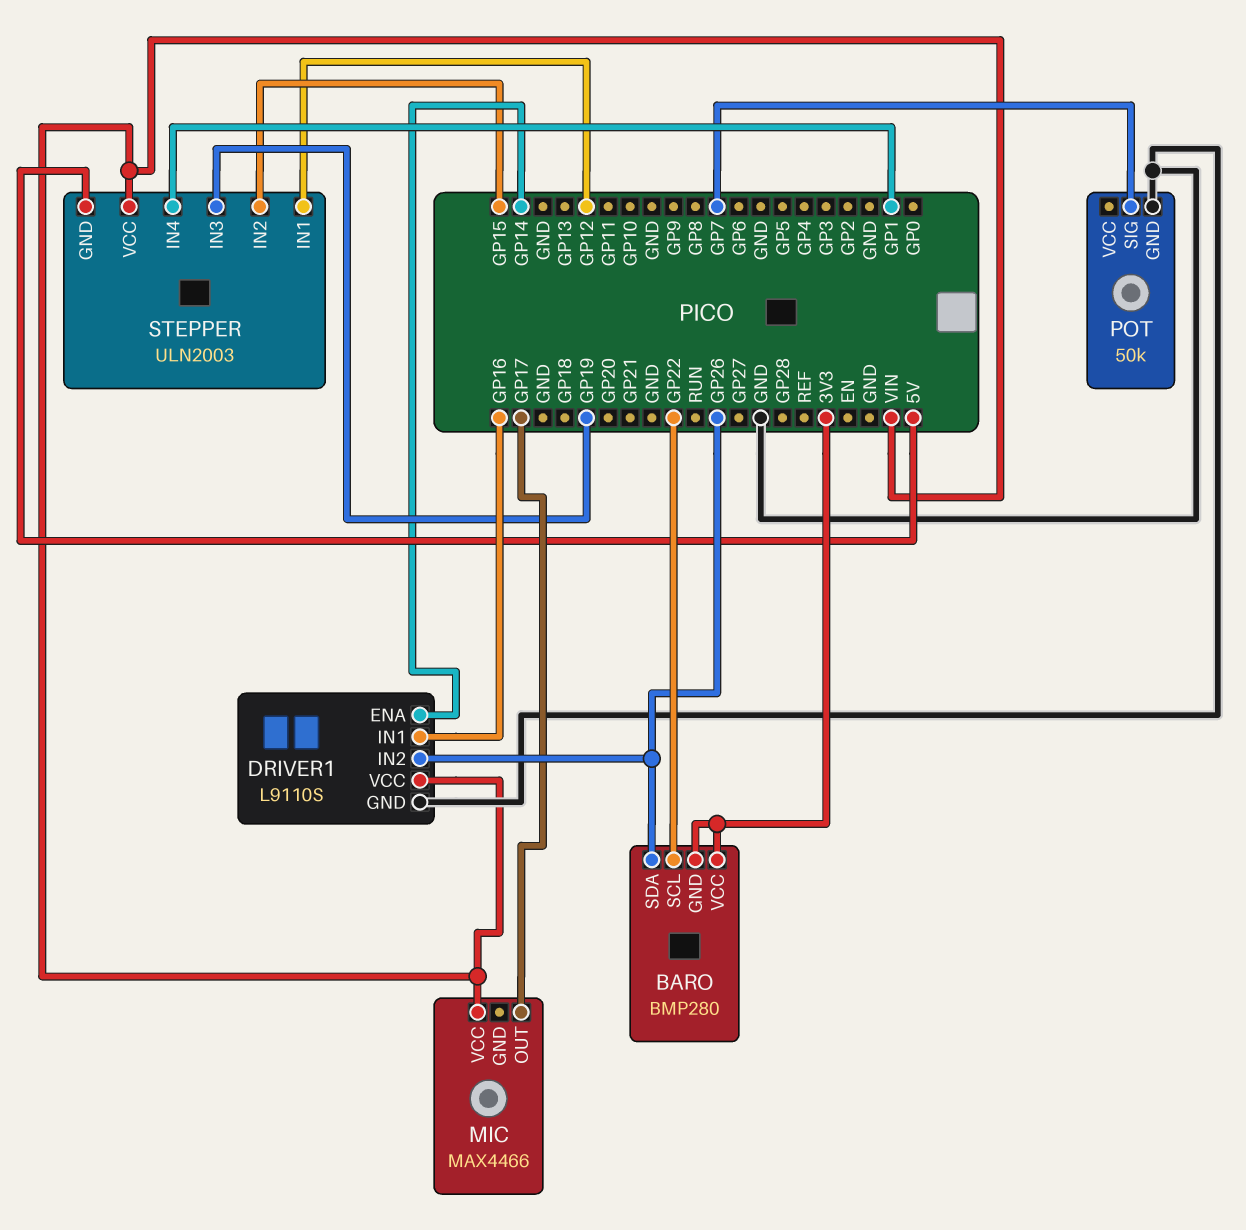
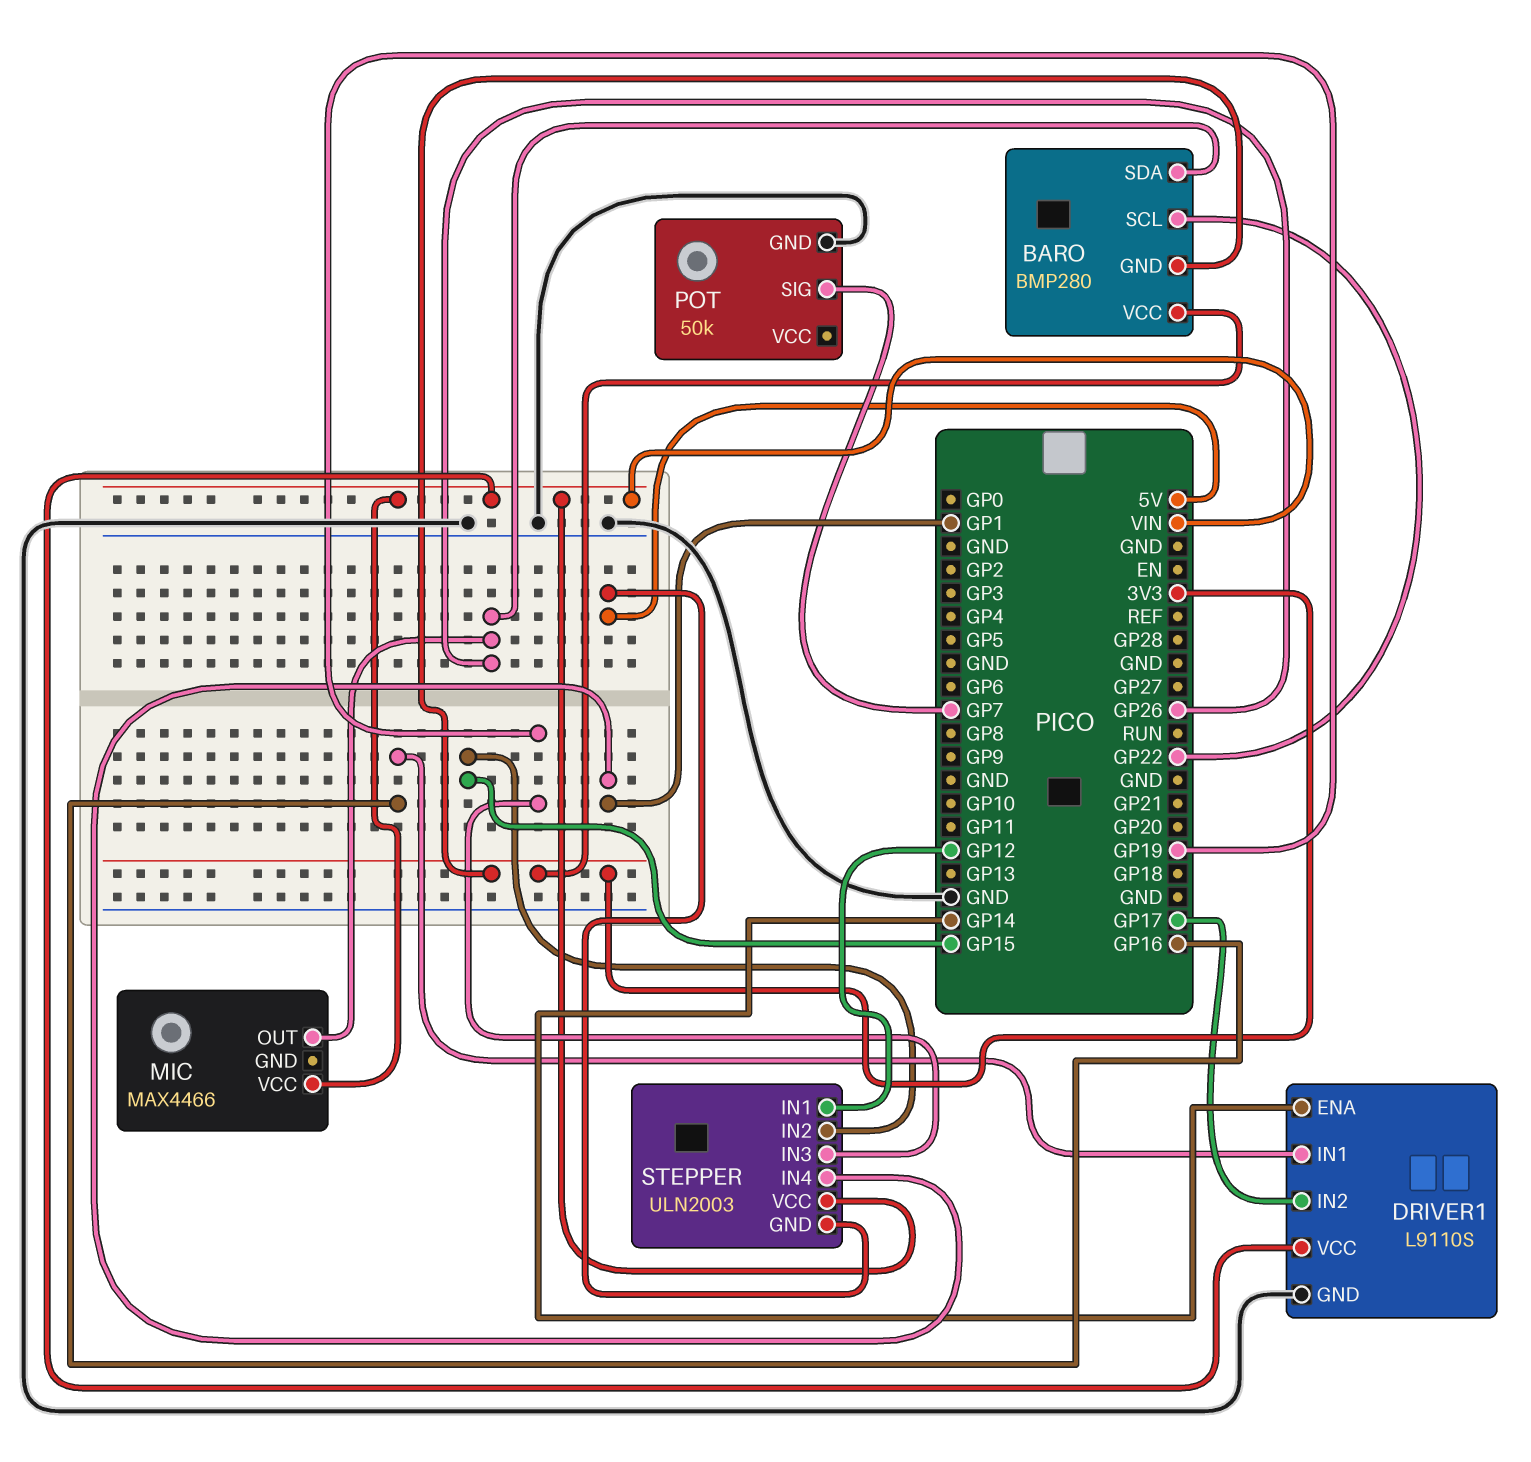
DRIVER1 pin IN2: GP26 -> GP17
MIC pin OUT: GP17 -> GP26

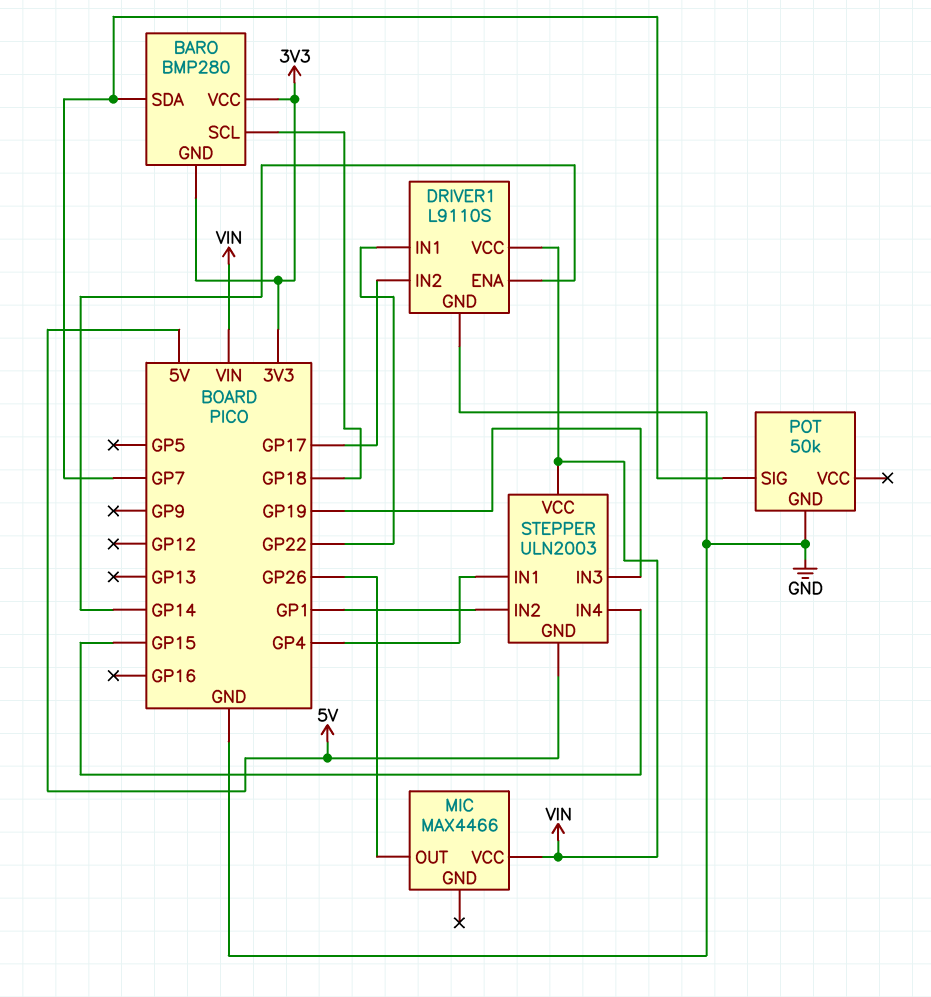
BARO pin SCL: GP22 -> GP18
BARO pin SDA: GP26 -> GP7
DRIVER1 pin IN1: GP16 -> GP22
STEPPER pin IN1: GP12 -> GP4
STEPPER pin IN2: GP15 -> GP1
STEPPER pin IN4: GP1 -> GP15

